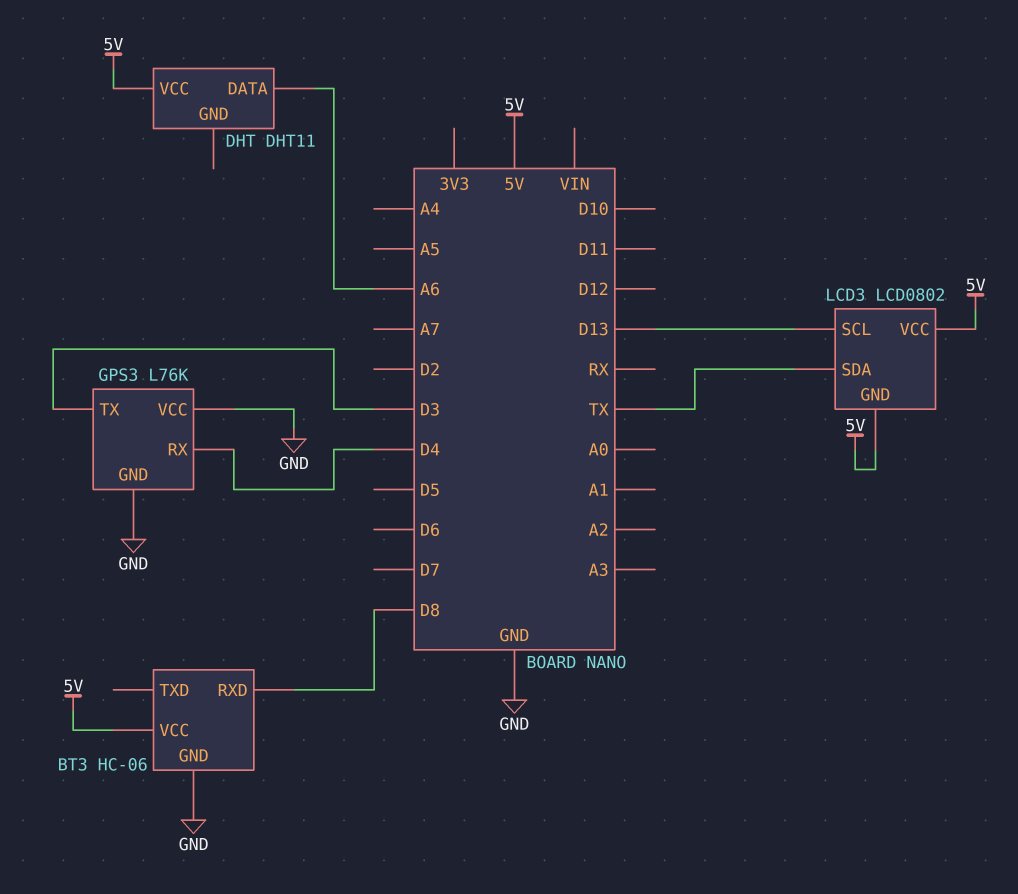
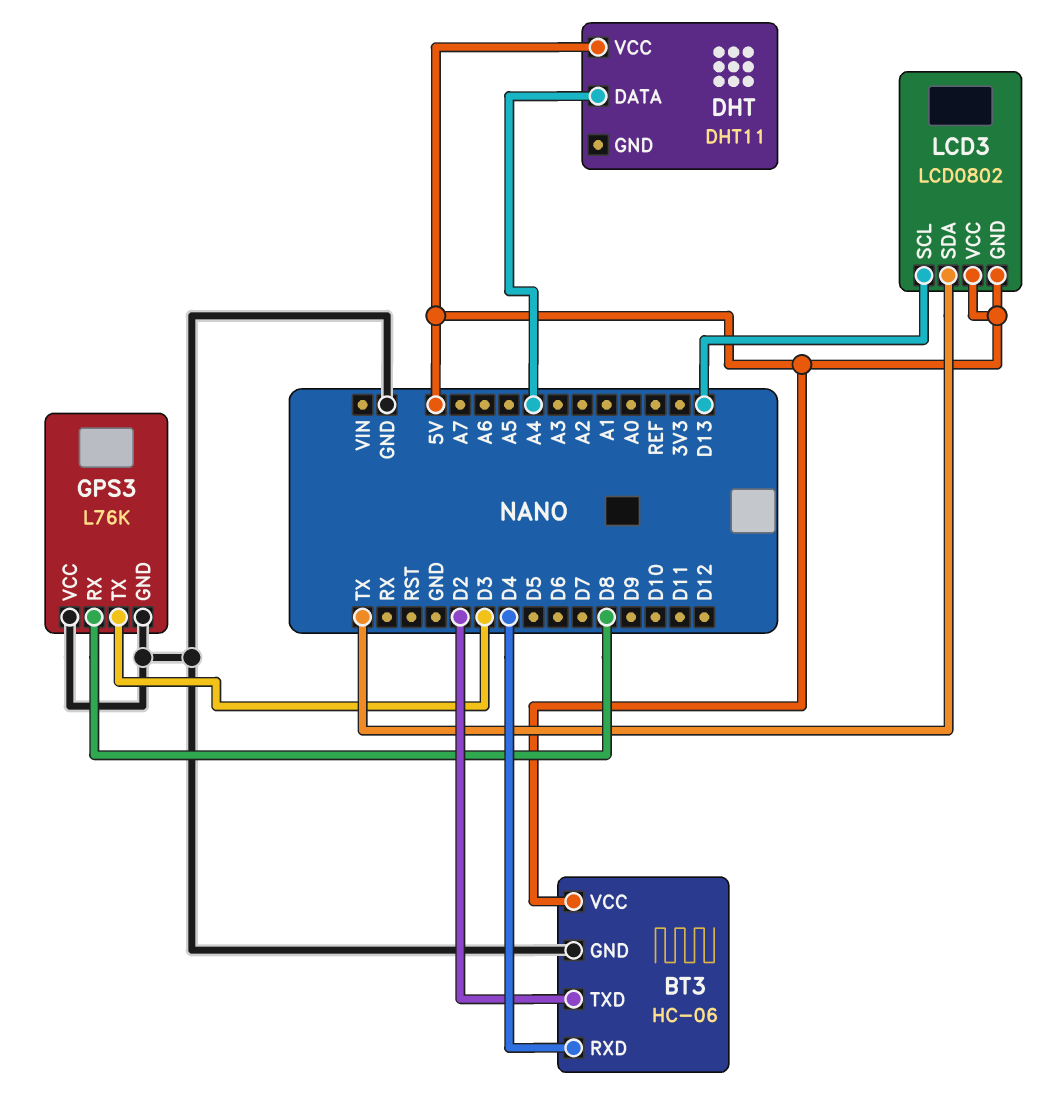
BT3 pin RXD: D8 -> D4
BT3 pin TXD: none -> D2
DHT pin DATA: A6 -> A4
GPS3 pin RX: D4 -> D8

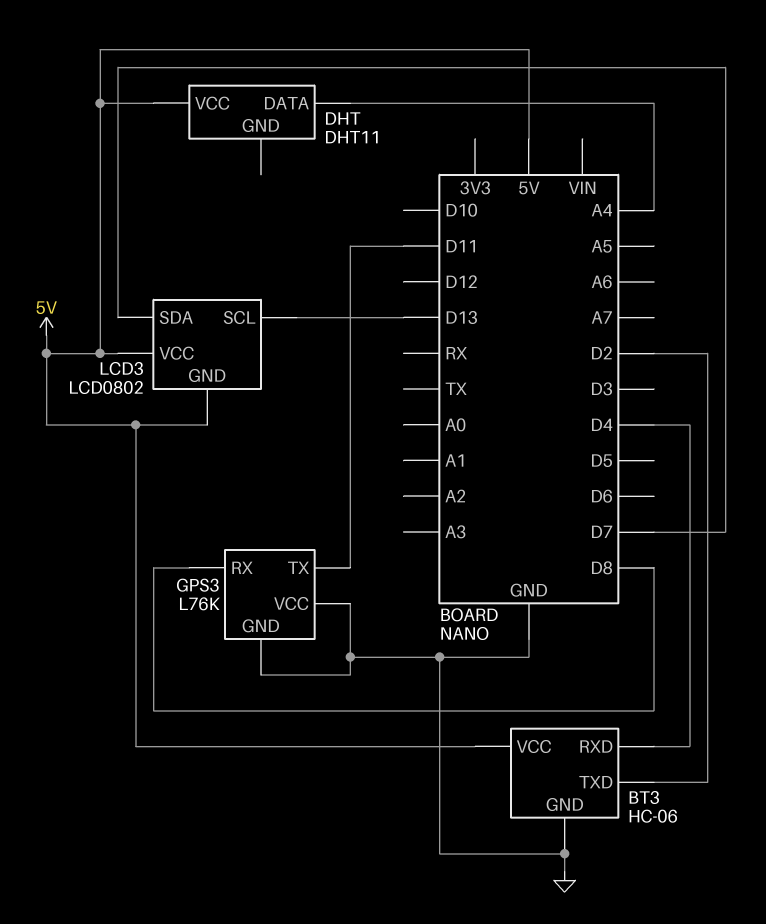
GPS3 pin TX: D3 -> D11
LCD3 pin SDA: TX -> D7

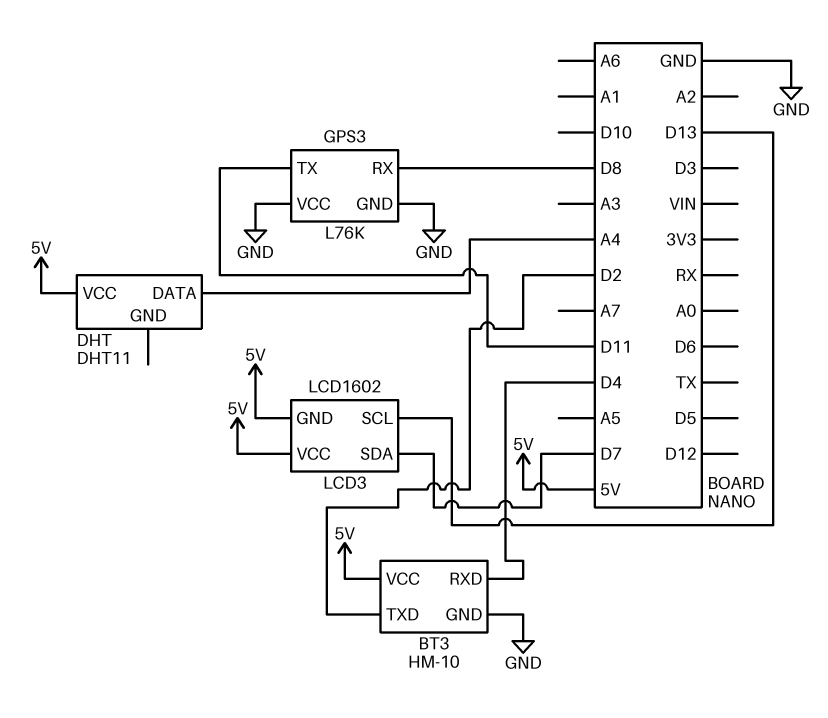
BT3: HC-06 -> HM-10
LCD3: LCD0802 -> LCD1602

